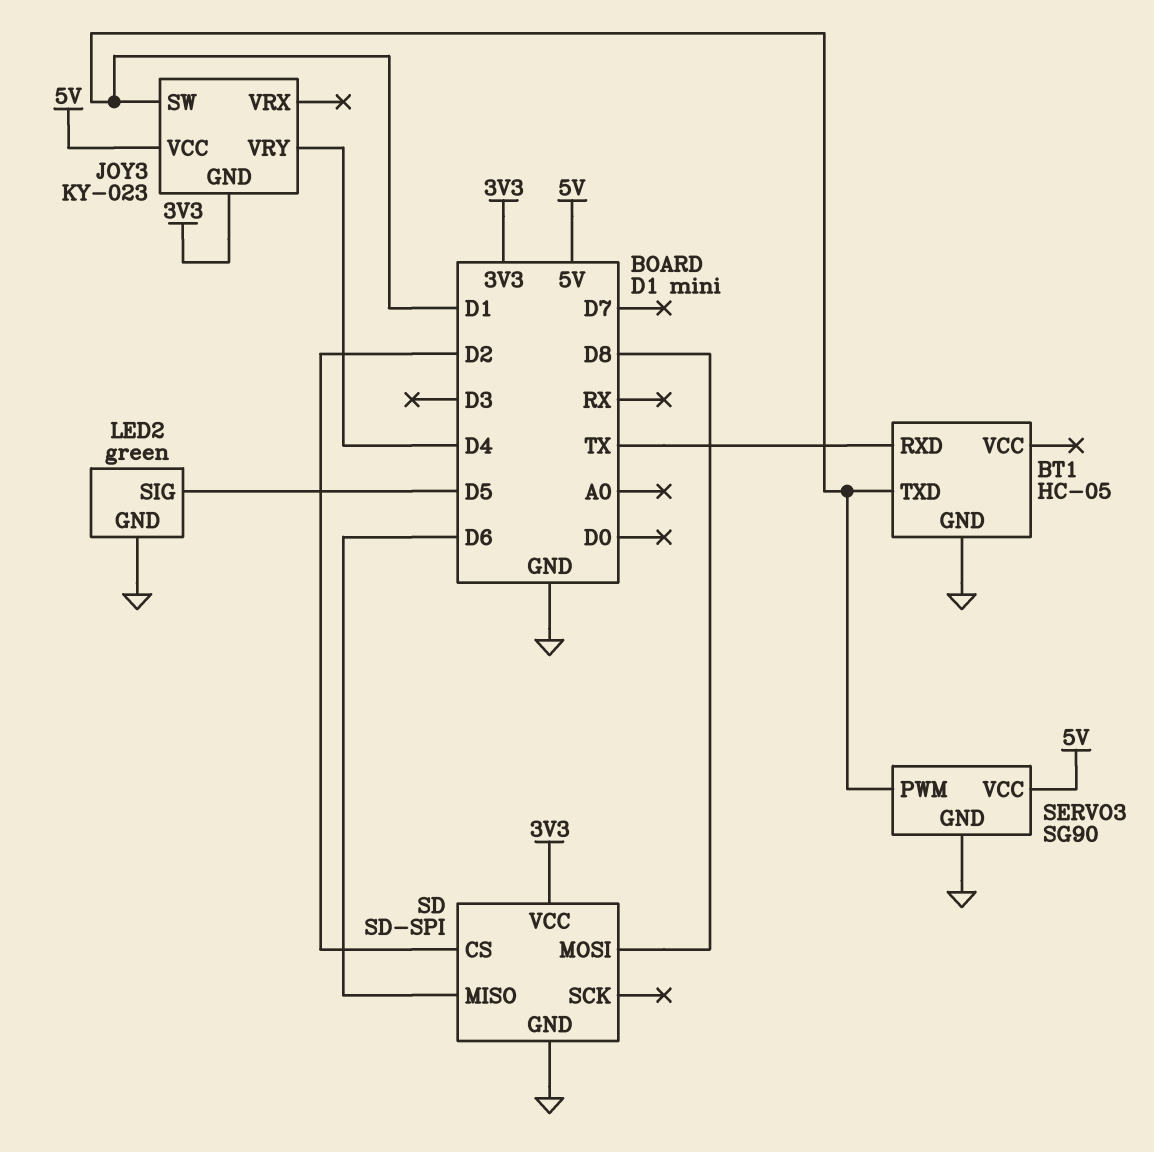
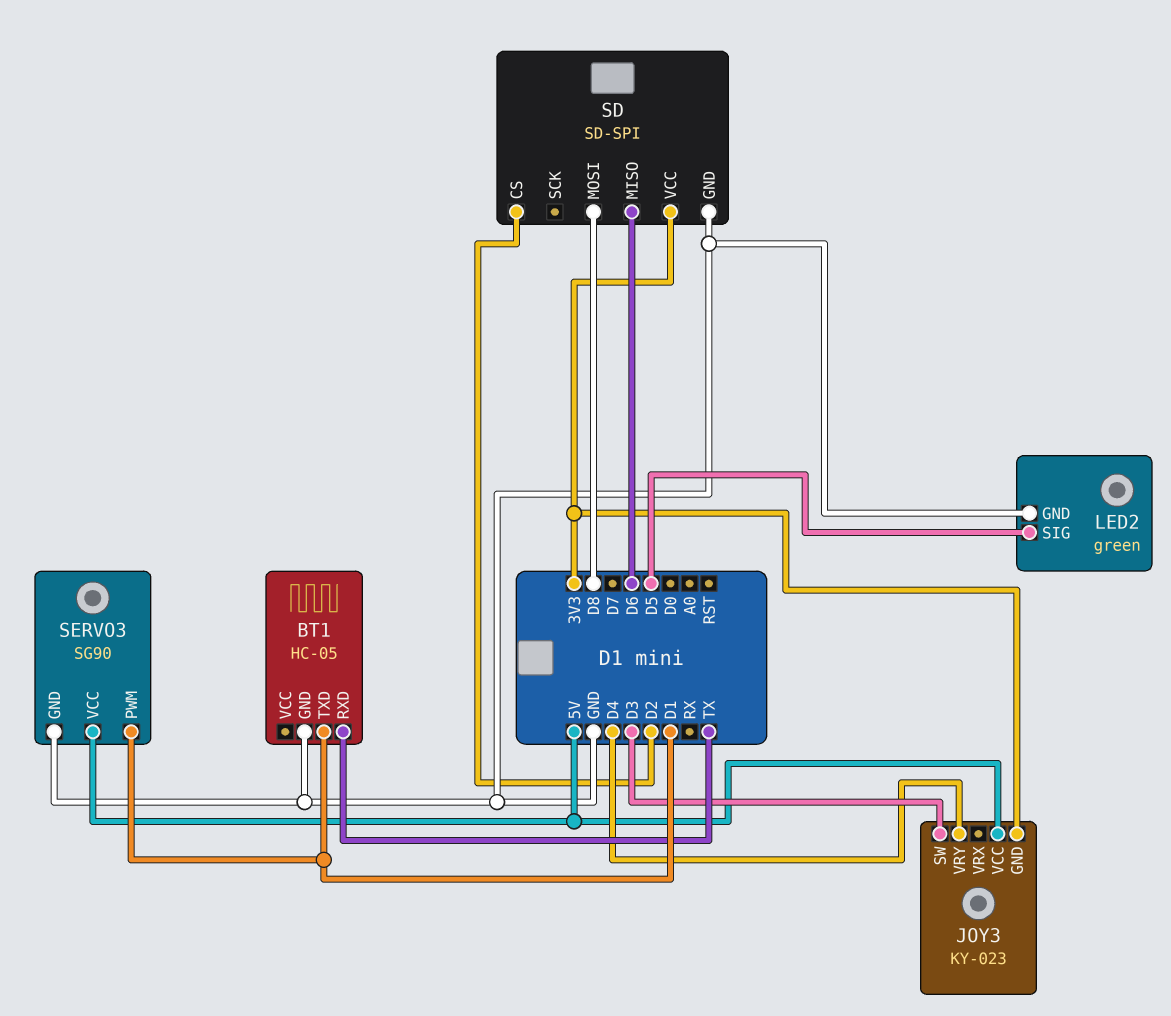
JOY3 pin SW: D1 -> D3

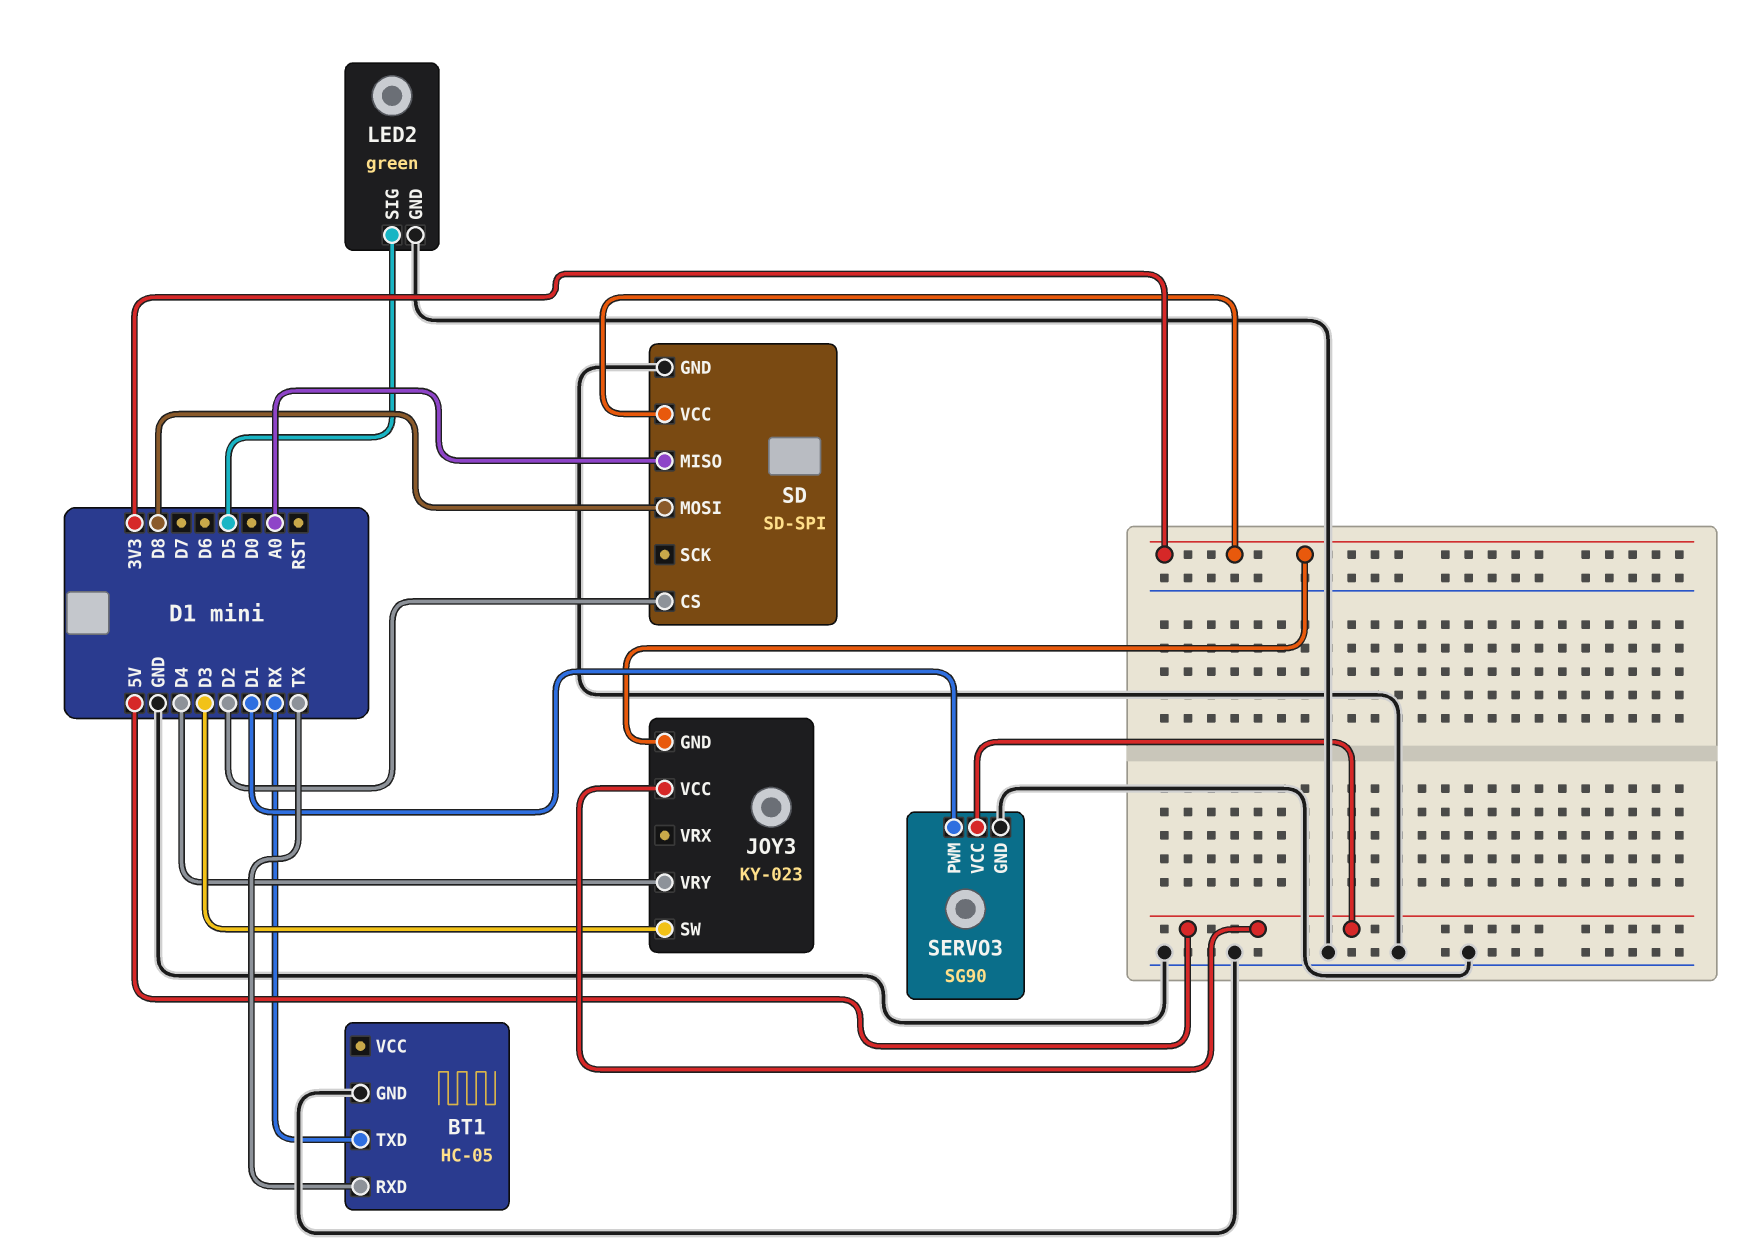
BT1 pin TXD: D1 -> RX
SD pin MISO: D6 -> A0

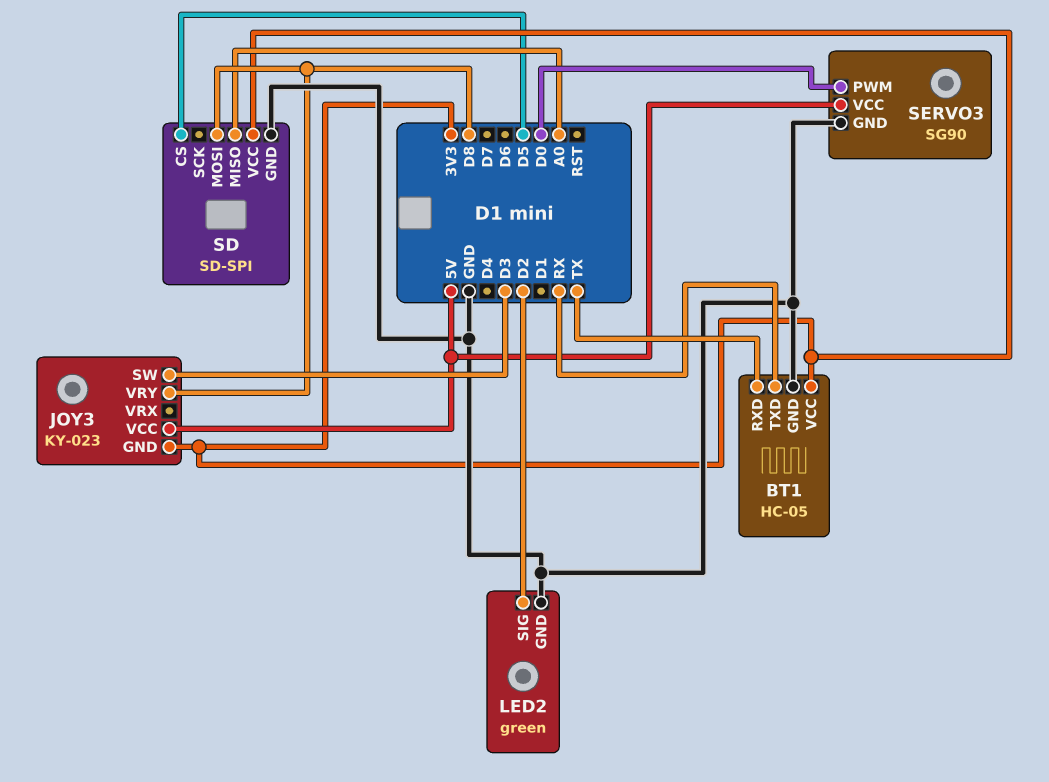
BT1 pin VCC: none -> 3V3
JOY3 pin VRY: D4 -> D8
LED2 pin SIG: D5 -> D2
SD pin CS: D2 -> D5
SERVO3 pin PWM: D1 -> D0

